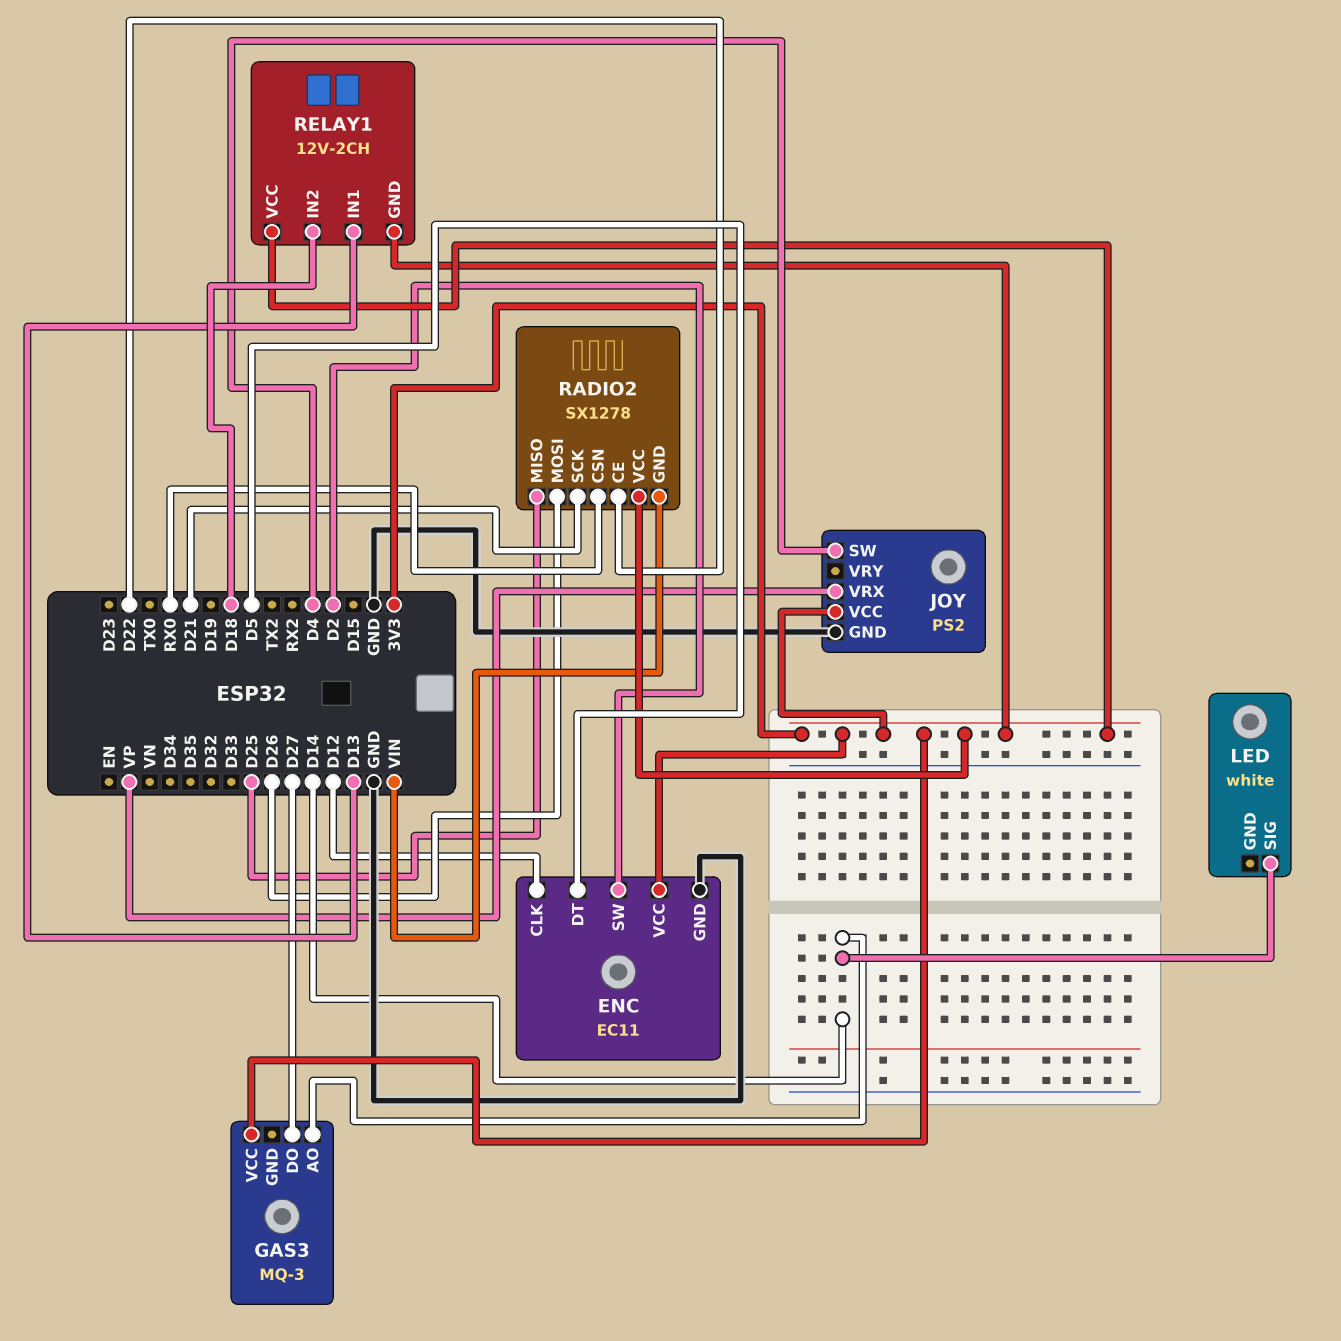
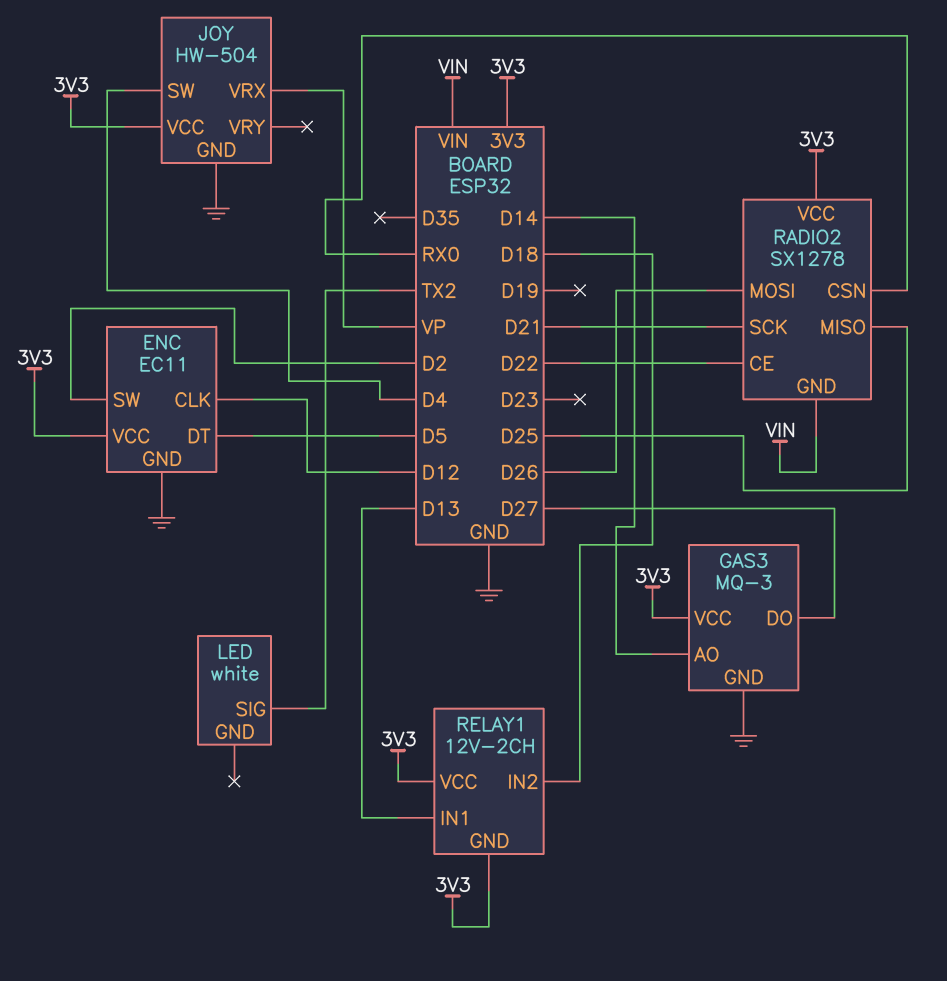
GAS3 pin GND: none -> GND
JOY: PS2 -> HW-504
LED pin SIG: D14 -> TX2

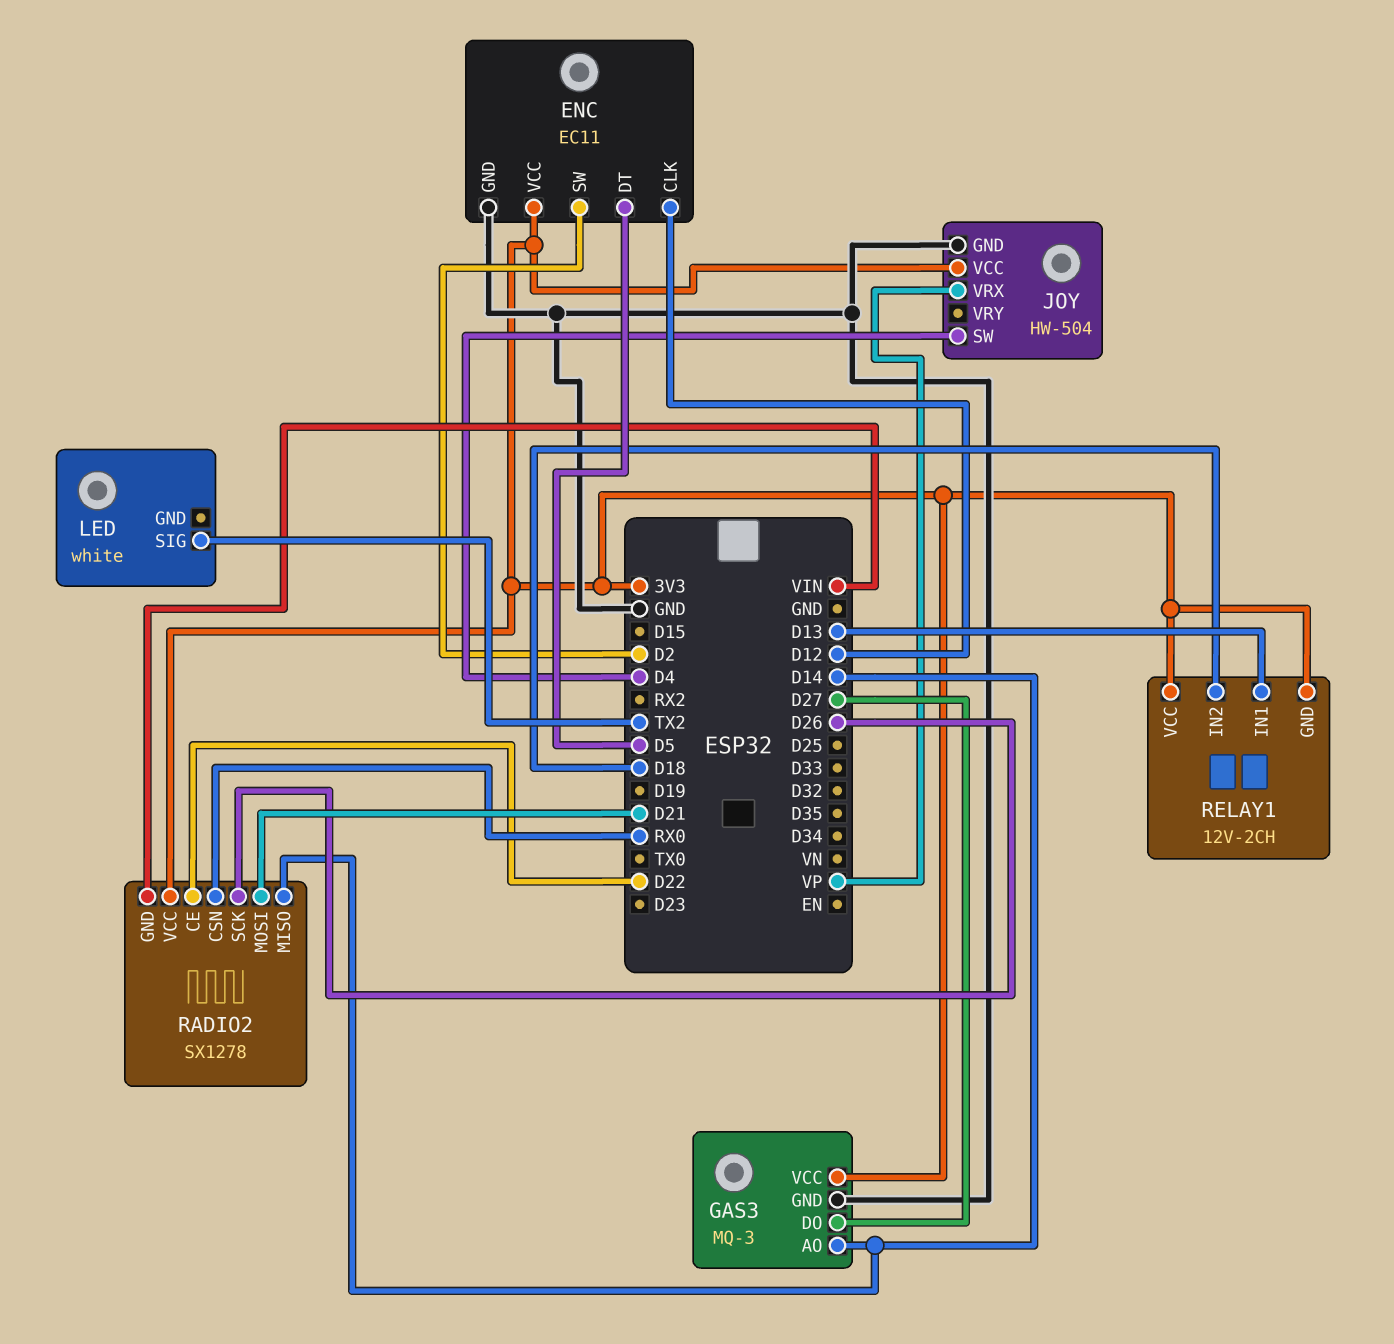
RADIO2 pin MISO: D25 -> D14
RADIO2 pin MOSI: D26 -> D21
RADIO2 pin SCK: D21 -> D26

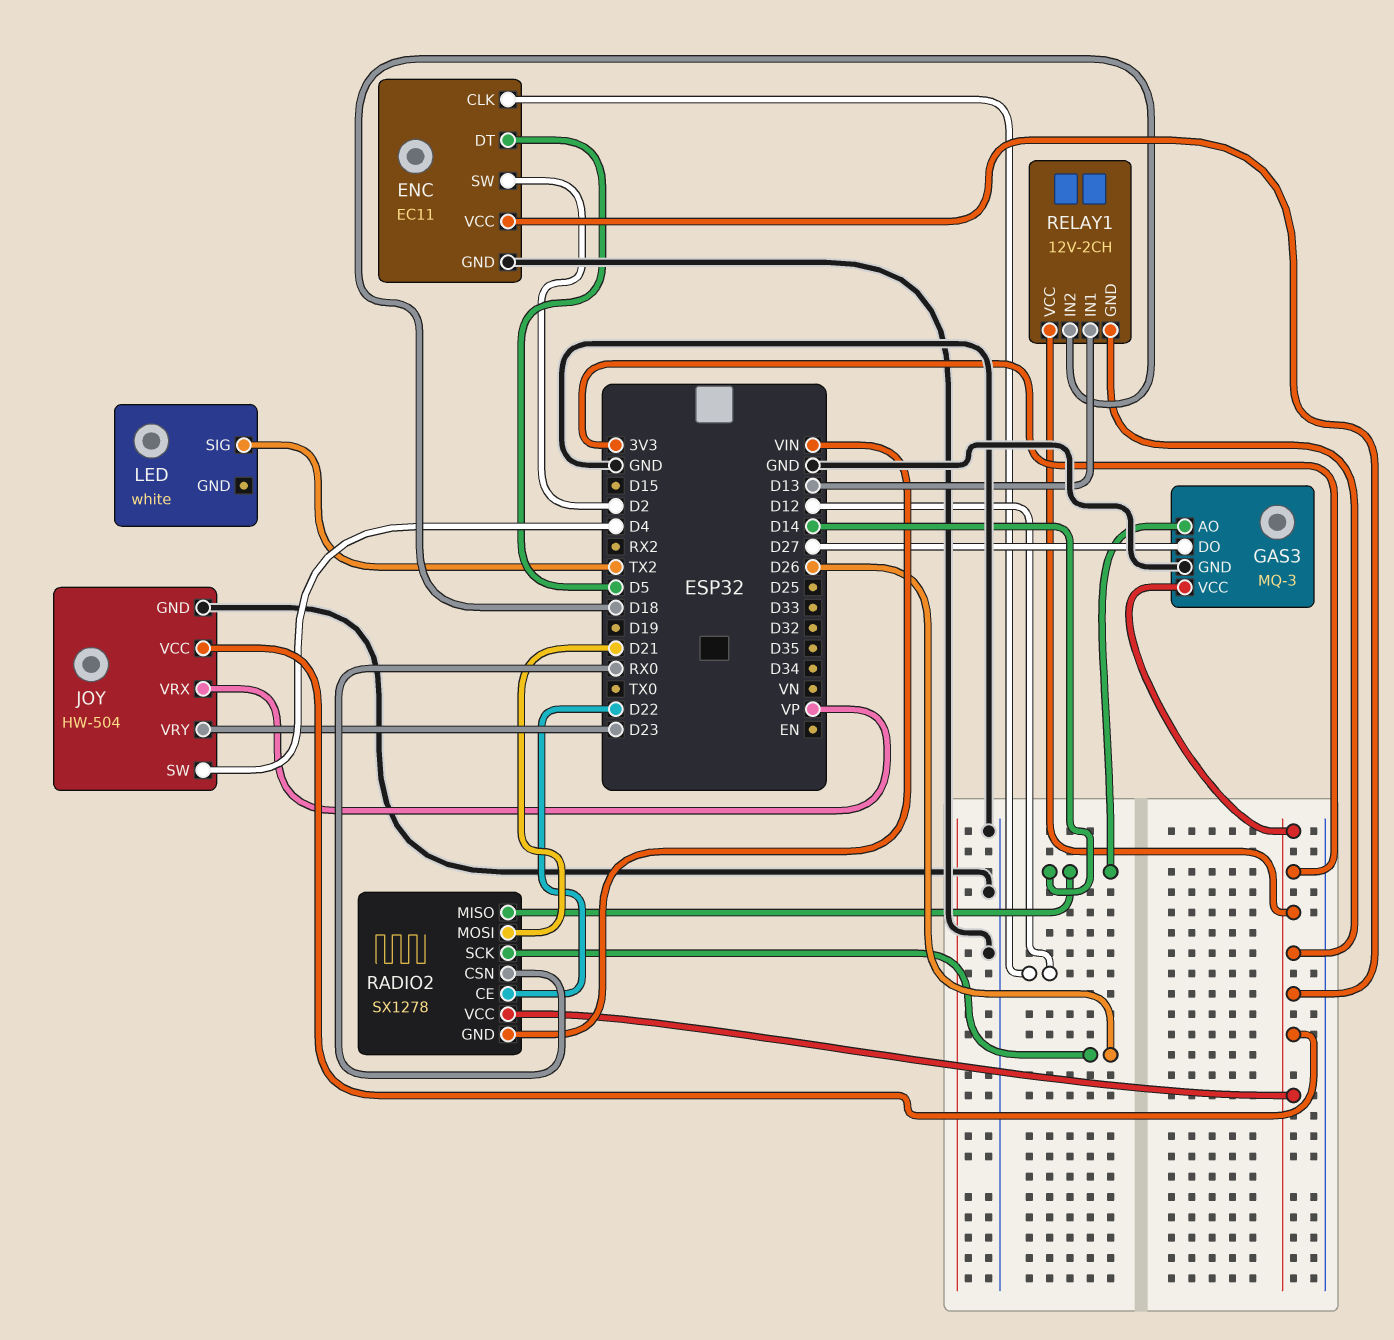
JOY pin VRY: none -> D23

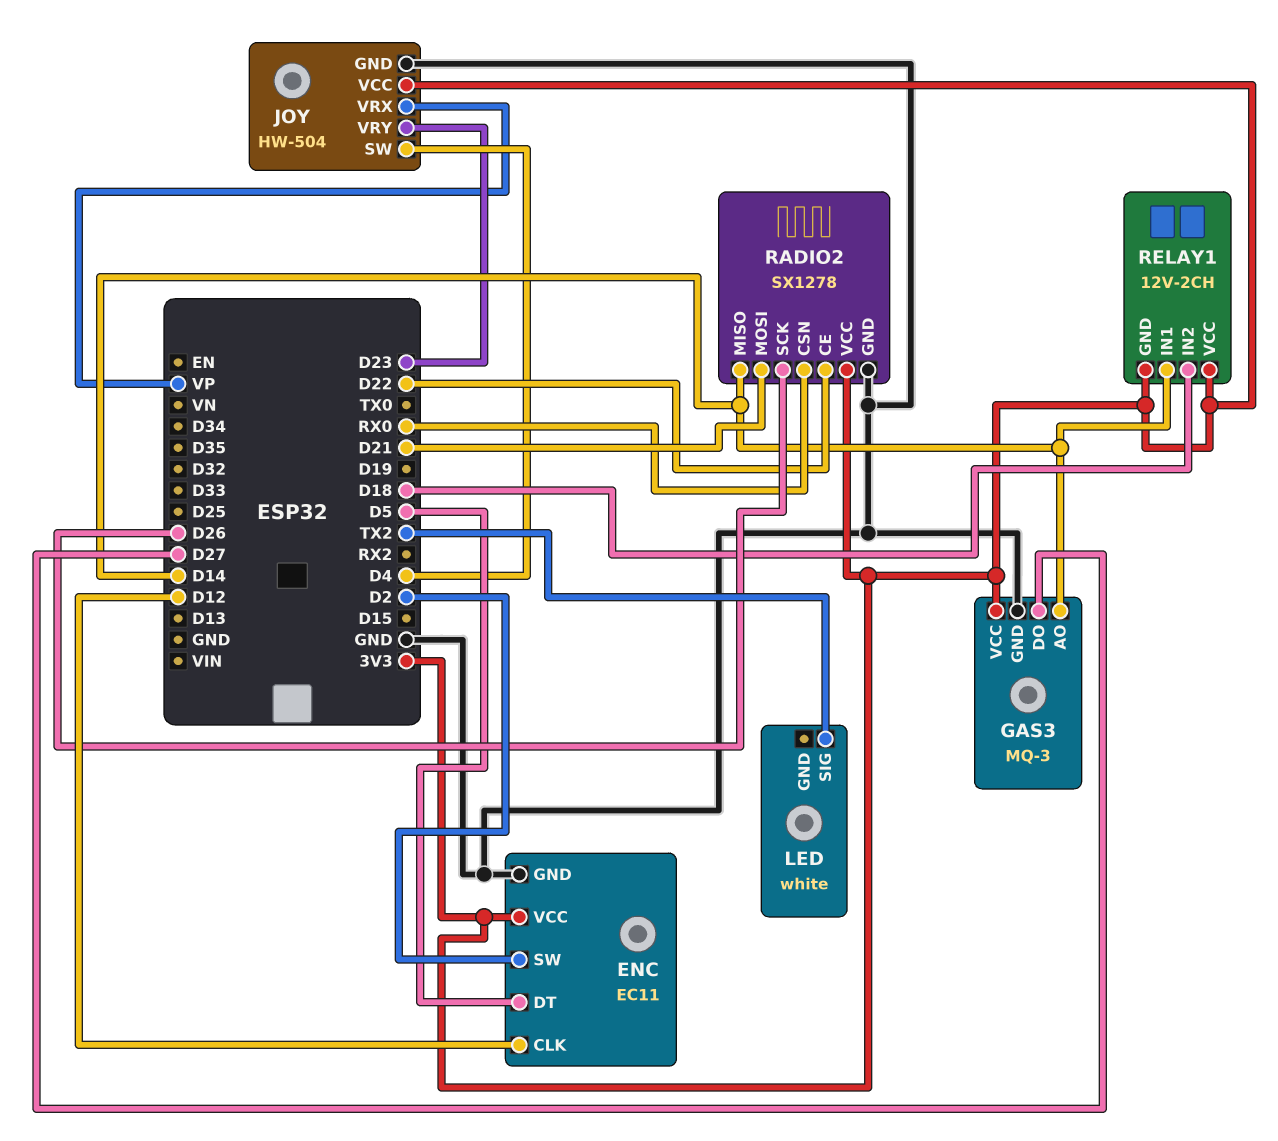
RADIO2 pin GND: VIN -> GND
RELAY1 pin IN1: D13 -> D14

